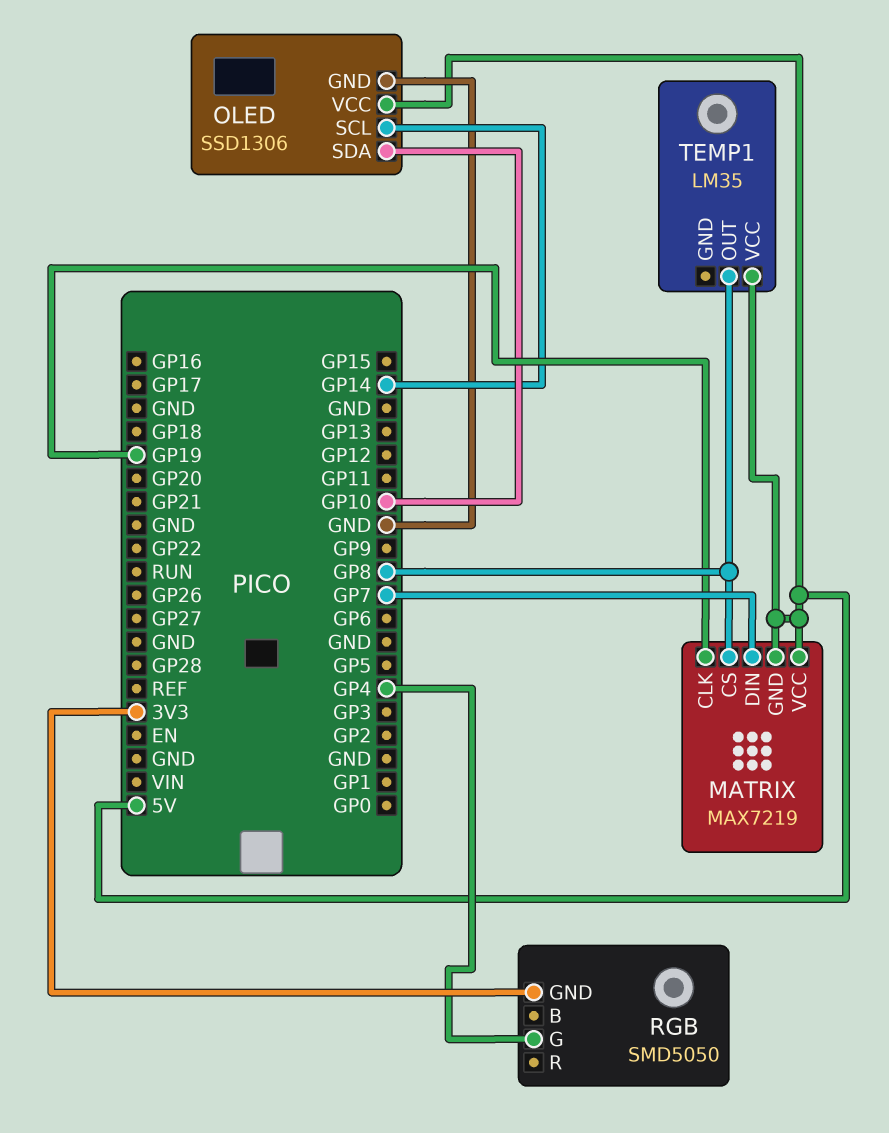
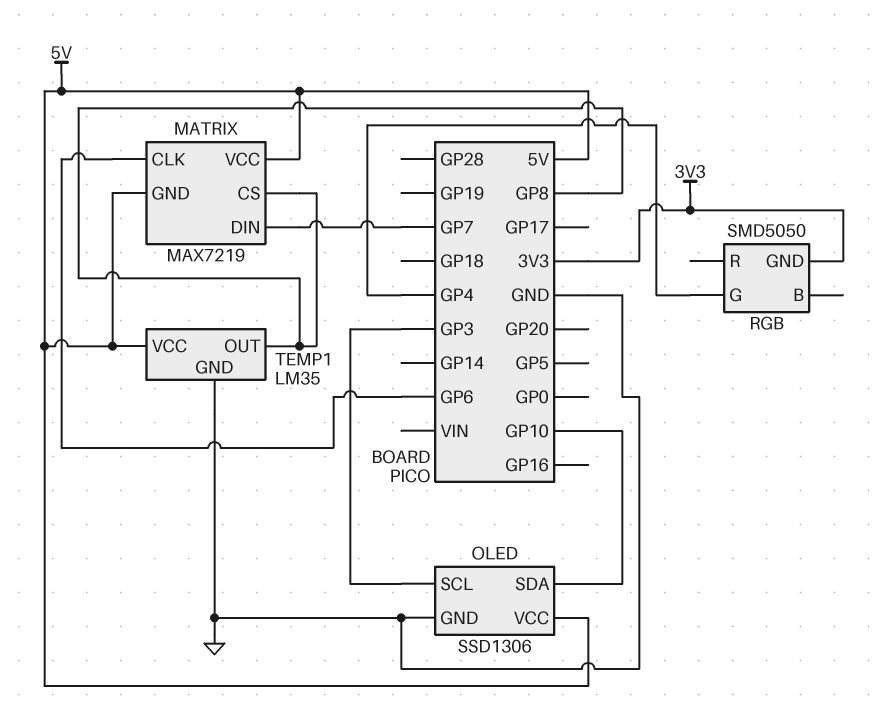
MATRIX pin CLK: GP19 -> GP6
OLED pin SCL: GP14 -> GP3
TEMP1 pin GND: none -> GND

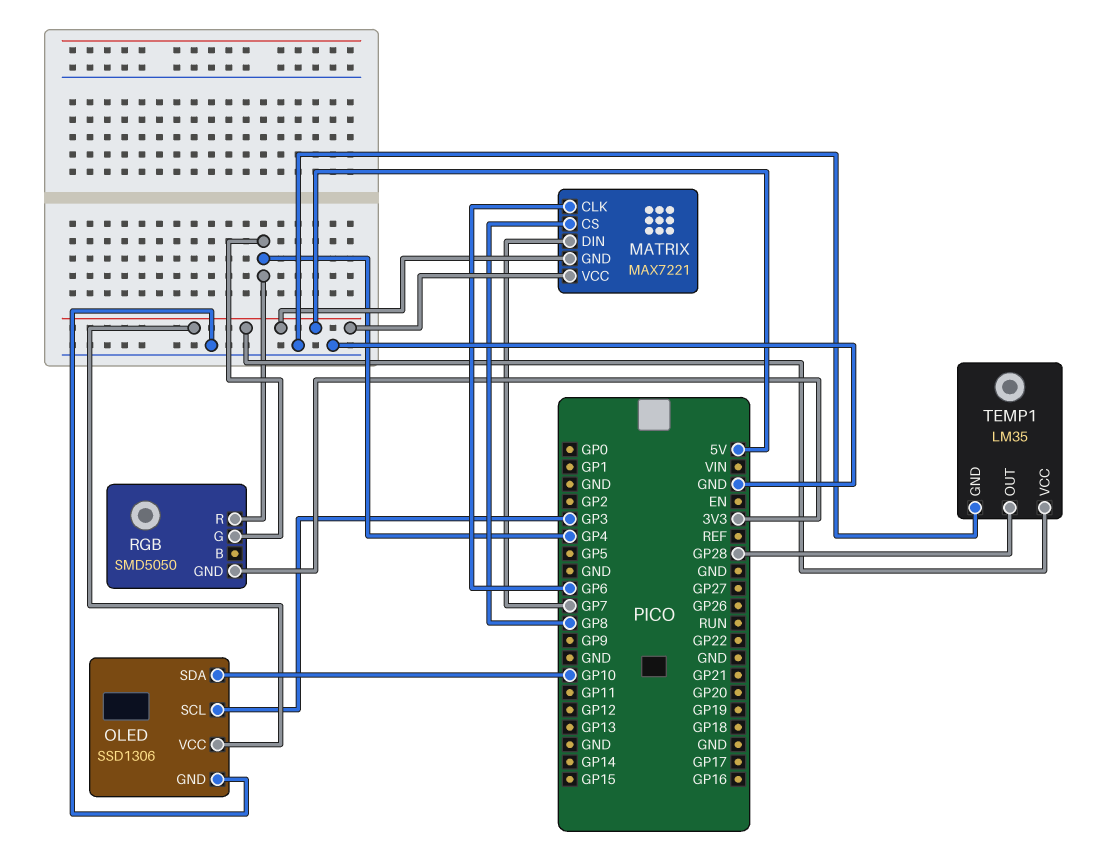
MATRIX: MAX7219 -> MAX7221
RGB pin R: none -> GP4
TEMP1 pin OUT: GP8 -> GP28

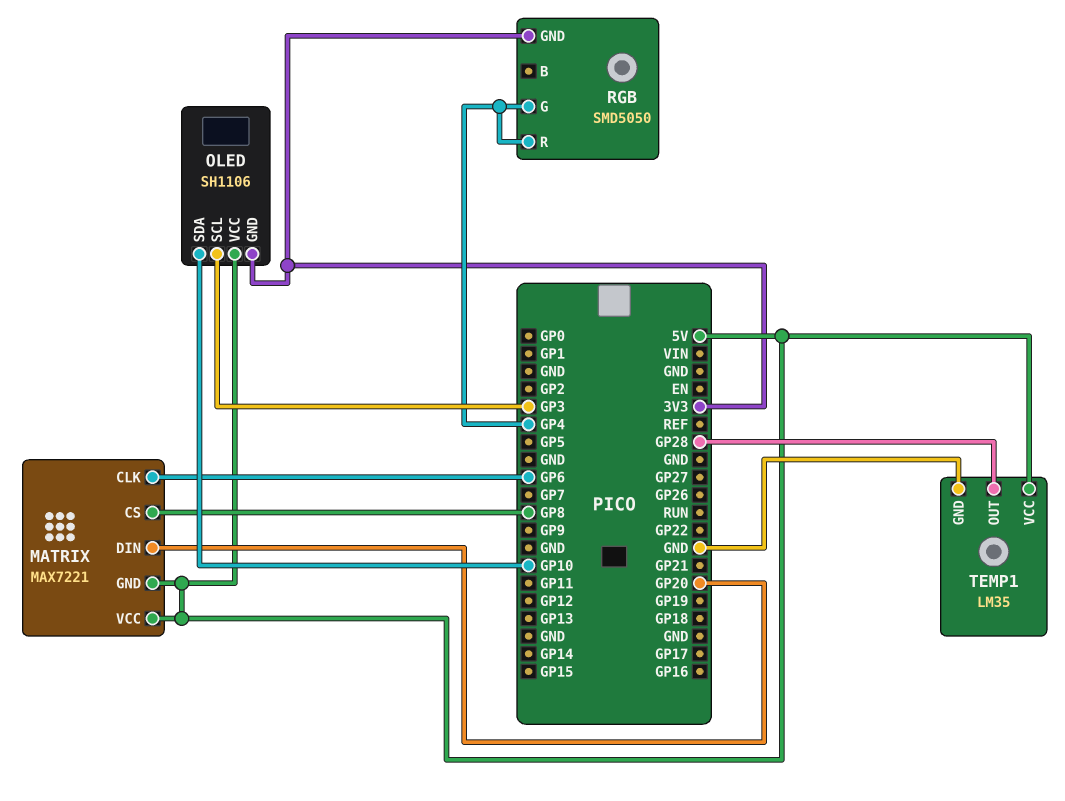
MATRIX pin DIN: GP7 -> GP20
OLED: SSD1306 -> SH1106
OLED pin GND: GND -> 3V3

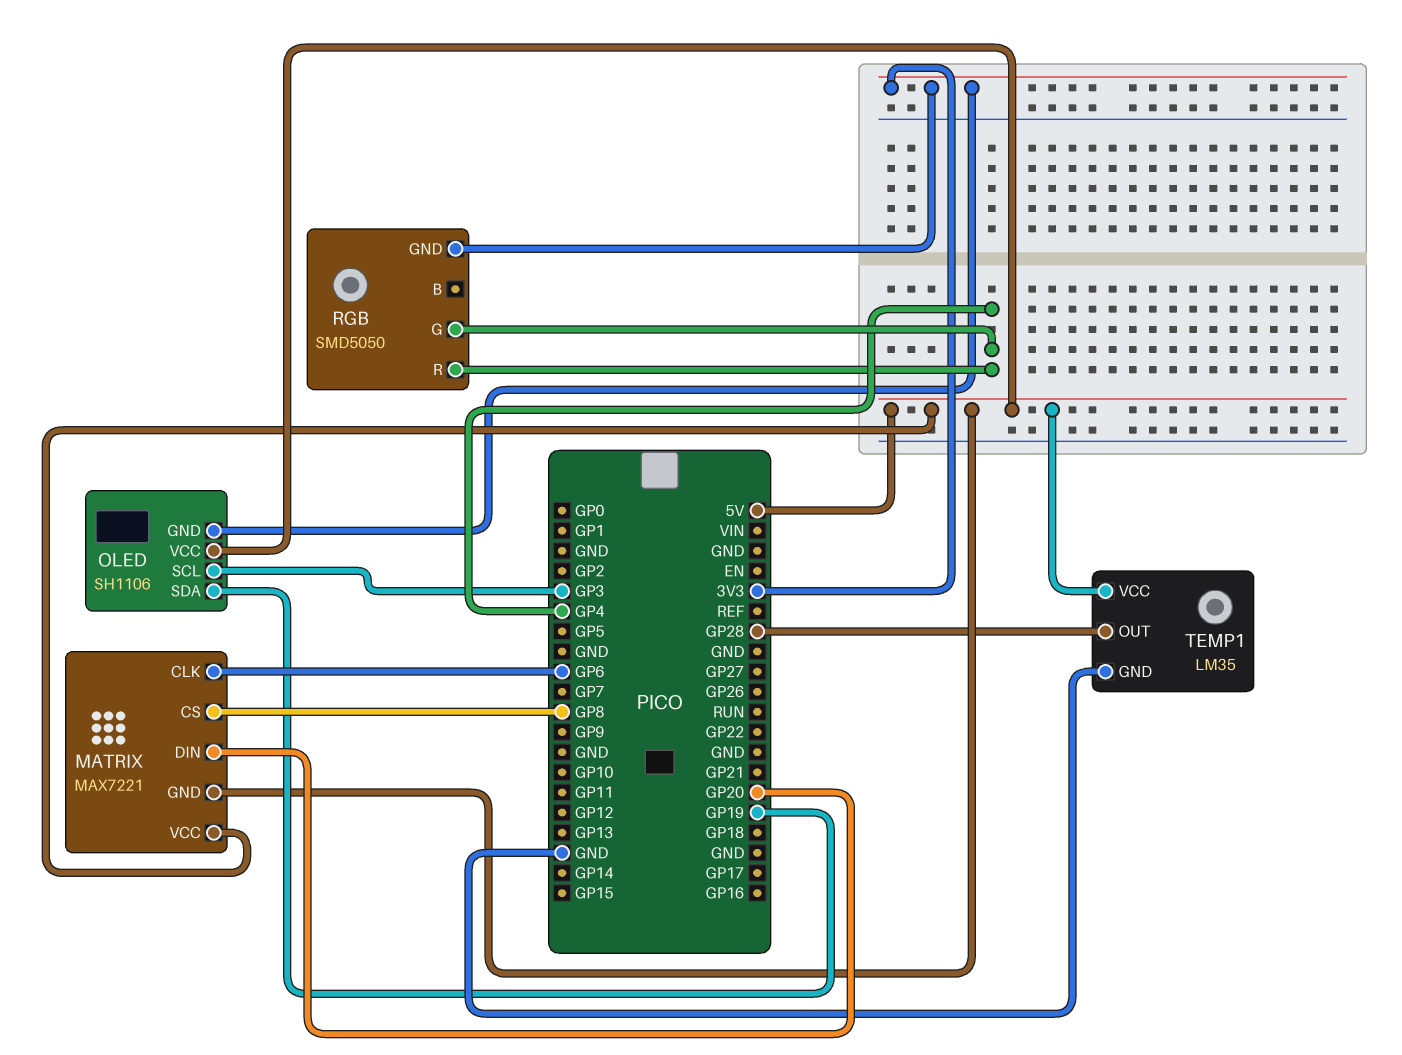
OLED pin SDA: GP10 -> GP19

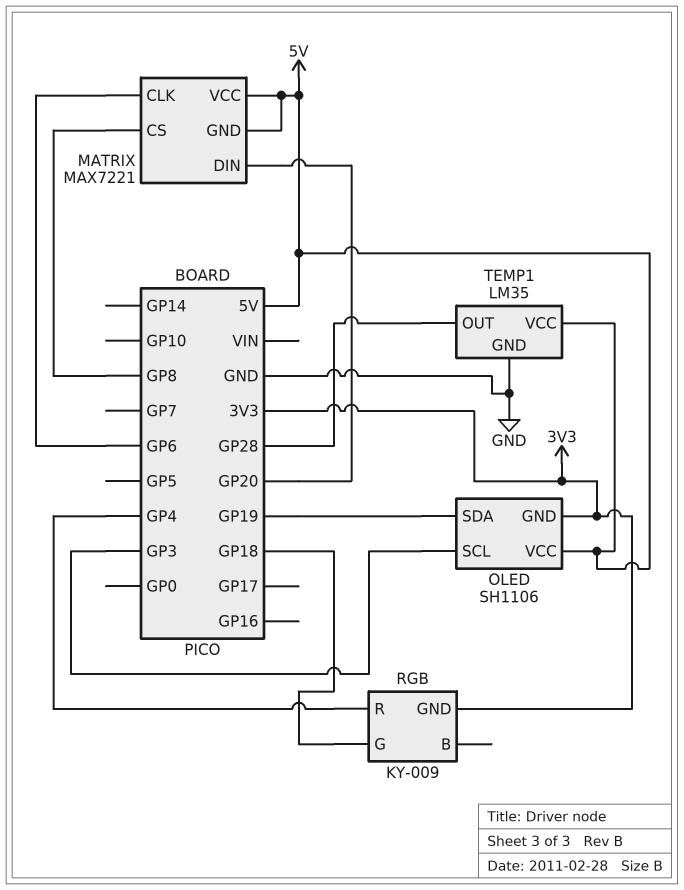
RGB: SMD5050 -> KY-009
RGB pin G: GP4 -> GP18

